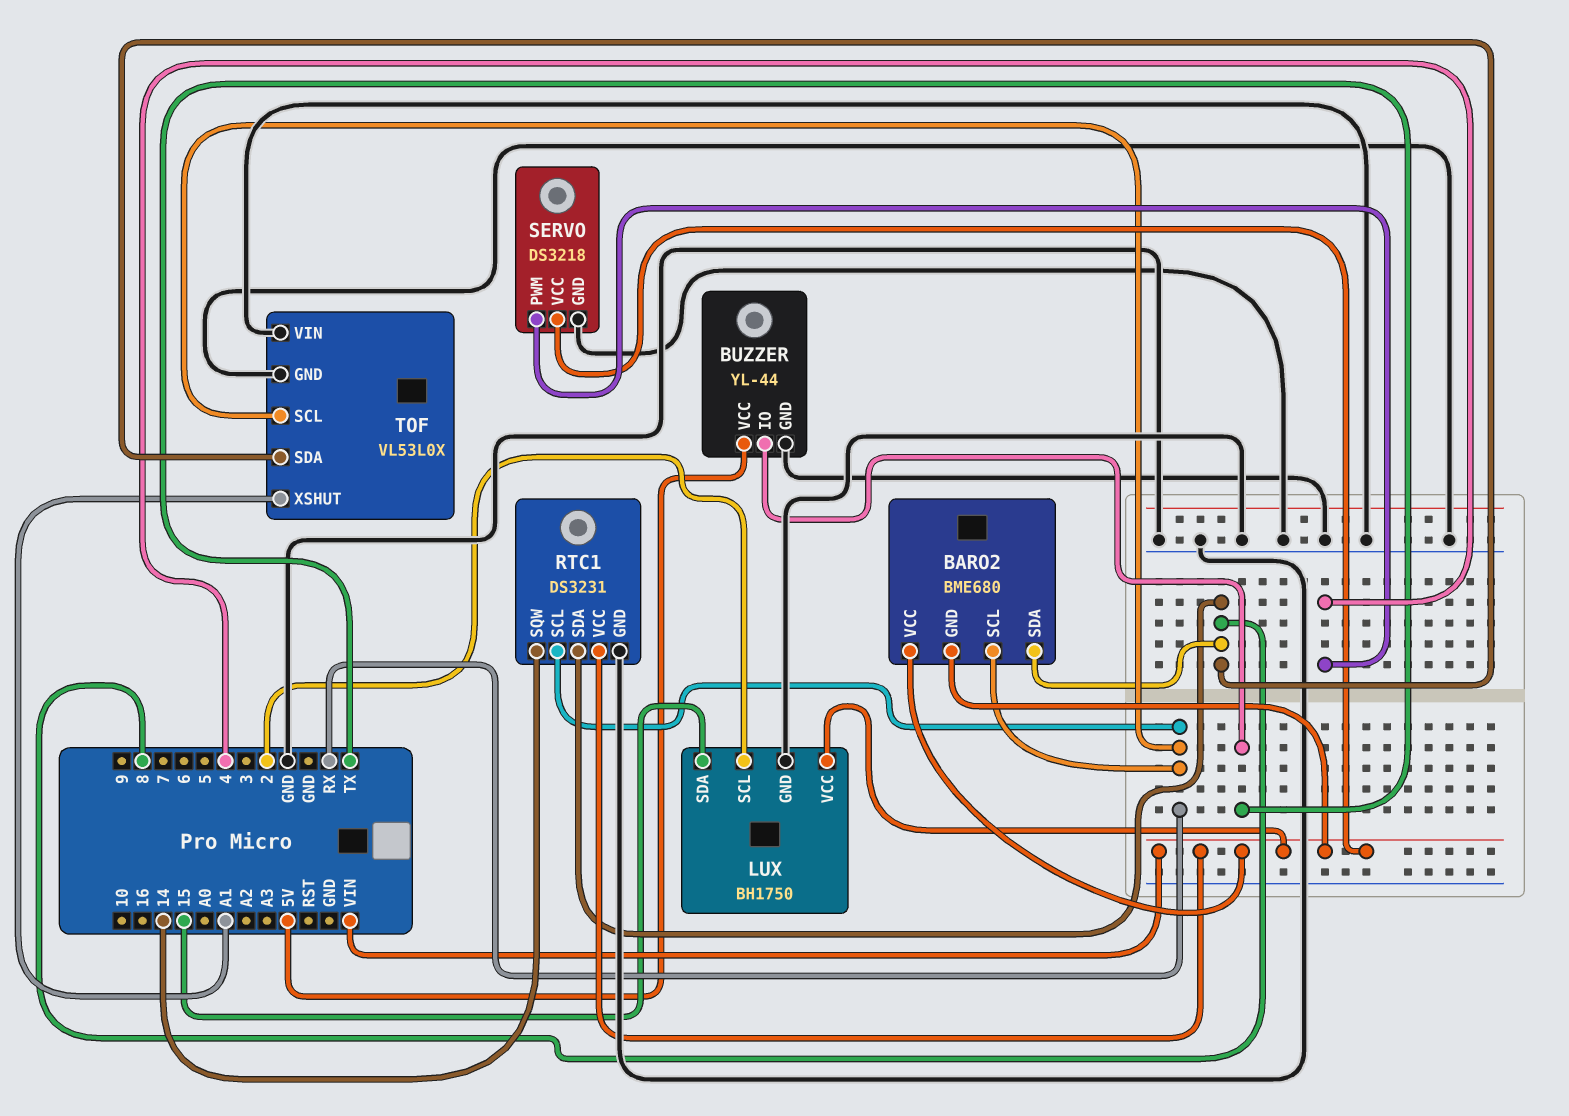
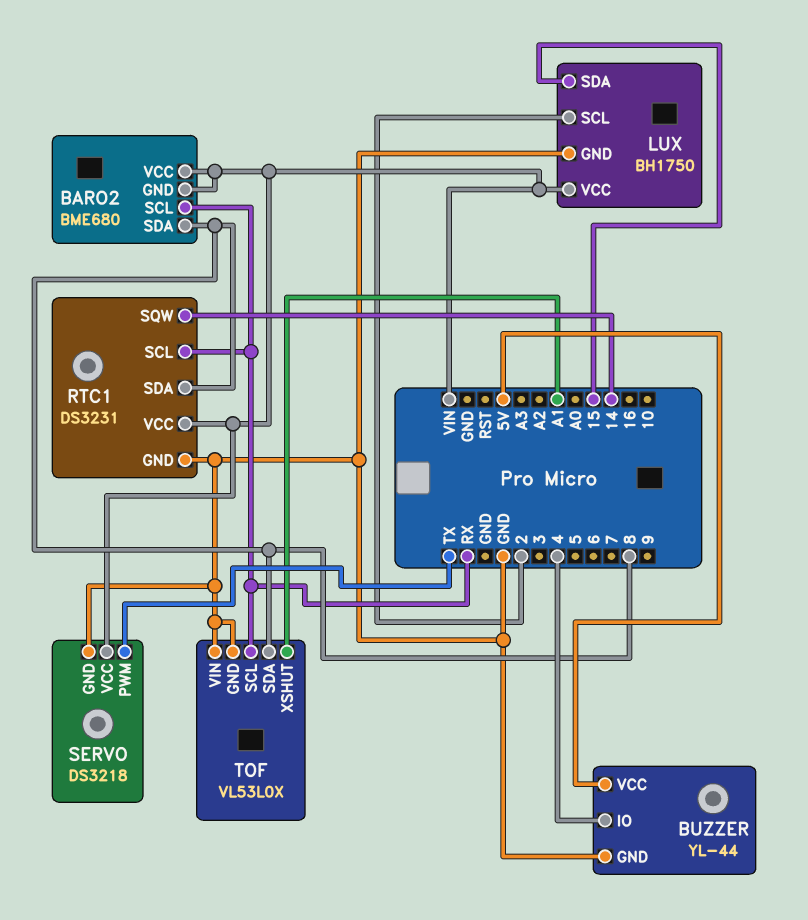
BUZZER pin IO: TX -> 4
SERVO pin PWM: 4 -> TX

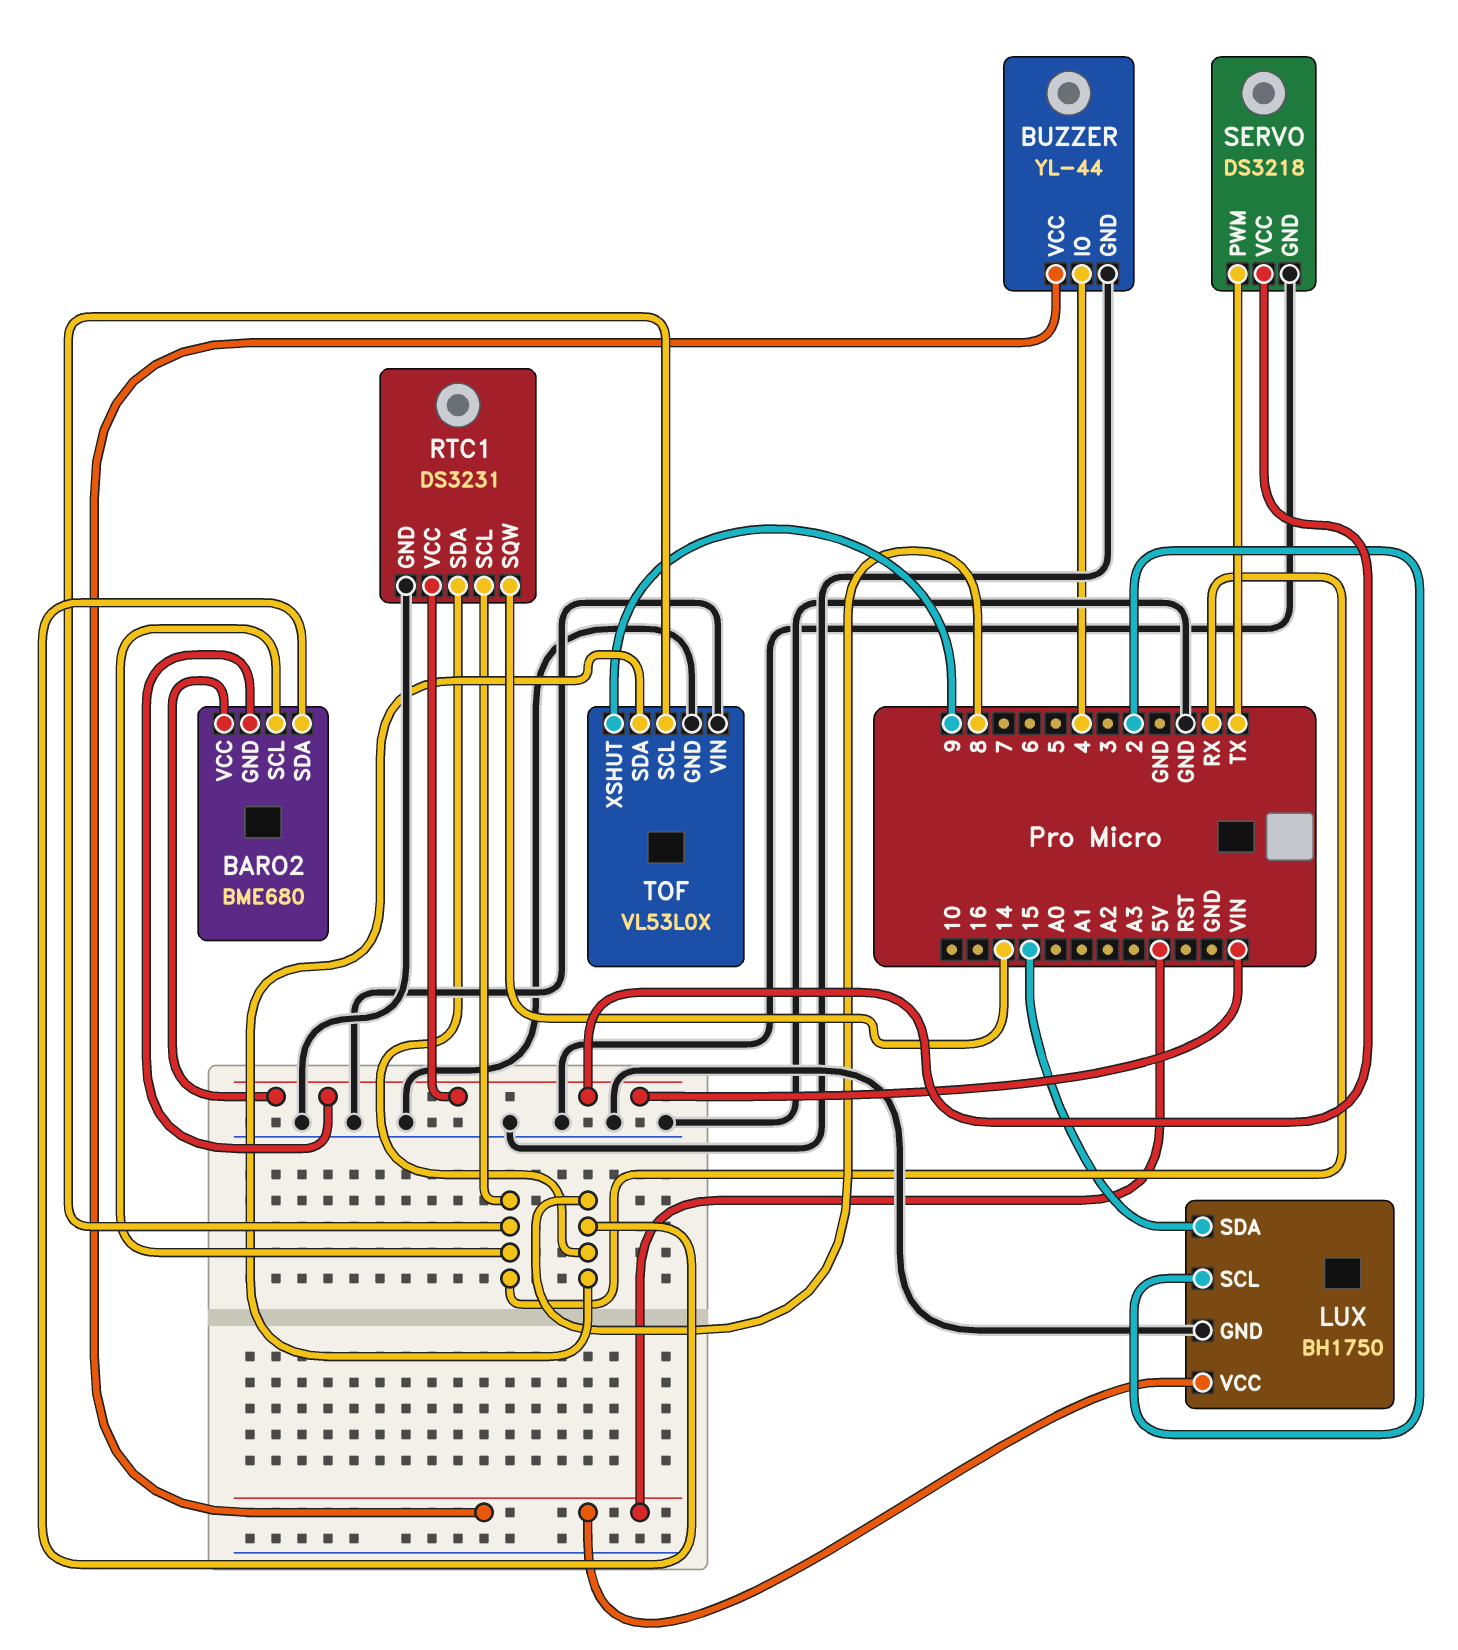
LUX pin VCC: VIN -> 5V
TOF pin XSHUT: A1 -> 9

